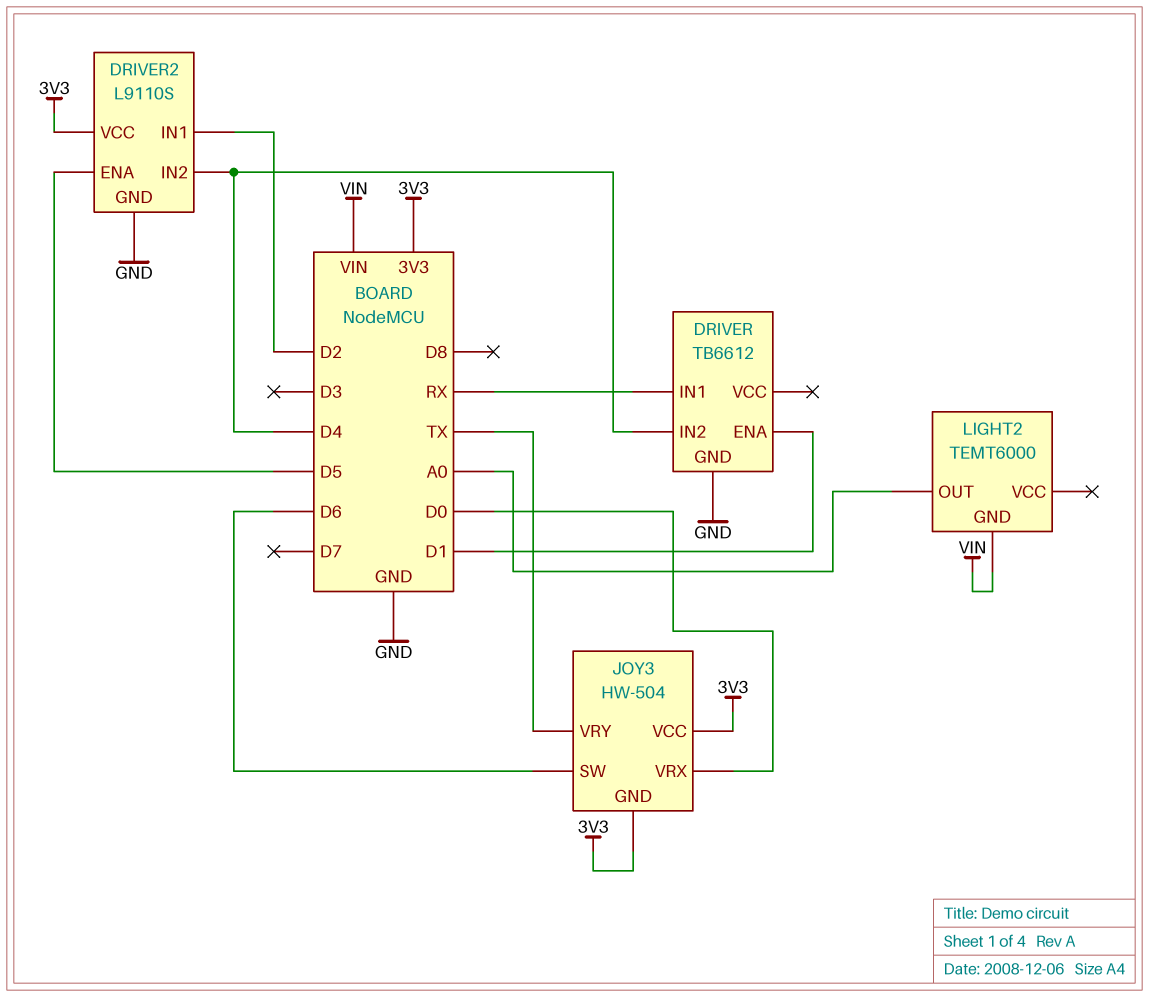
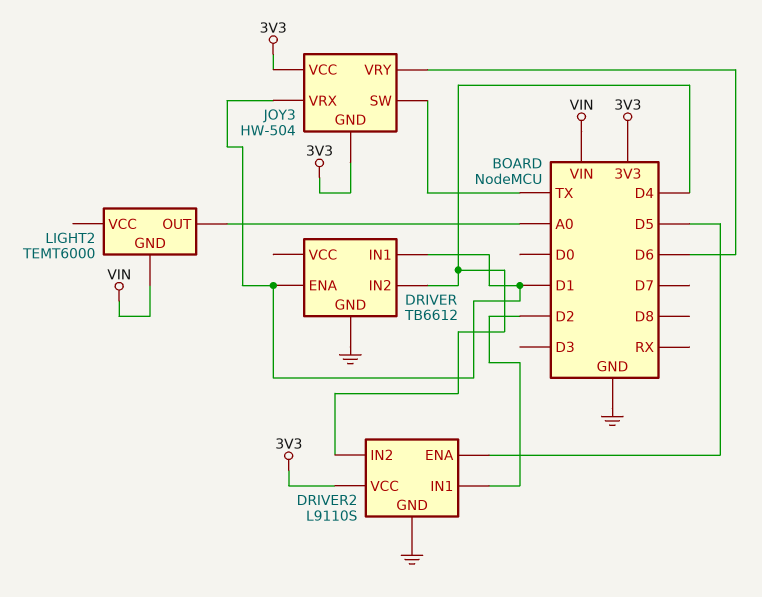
DRIVER pin IN1: RX -> D1
JOY3 pin SW: D6 -> TX
JOY3 pin VRX: D0 -> D1
JOY3 pin VRY: TX -> D6

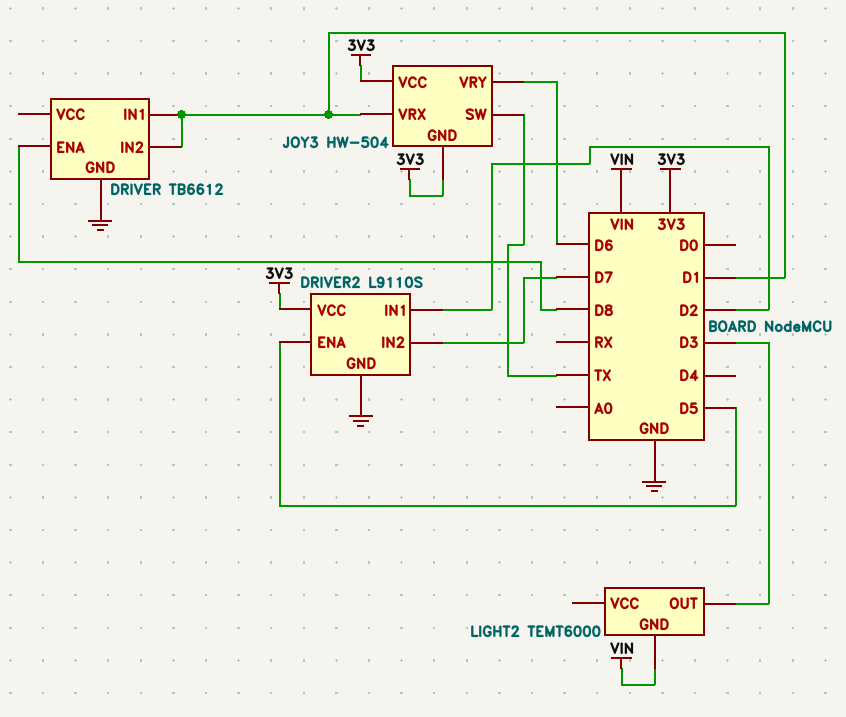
DRIVER pin ENA: D1 -> D8
DRIVER pin IN2: D4 -> D1
DRIVER2 pin IN2: D4 -> D7
LIGHT2 pin OUT: A0 -> D3

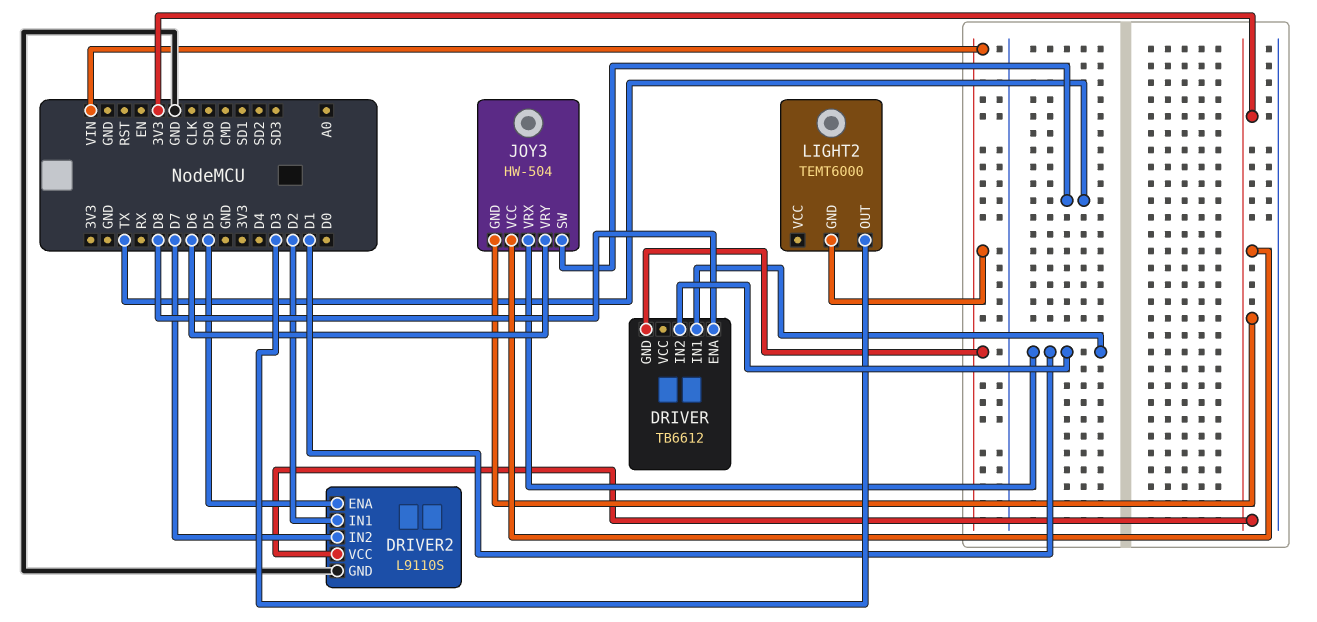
DRIVER pin GND: GND -> VIN

